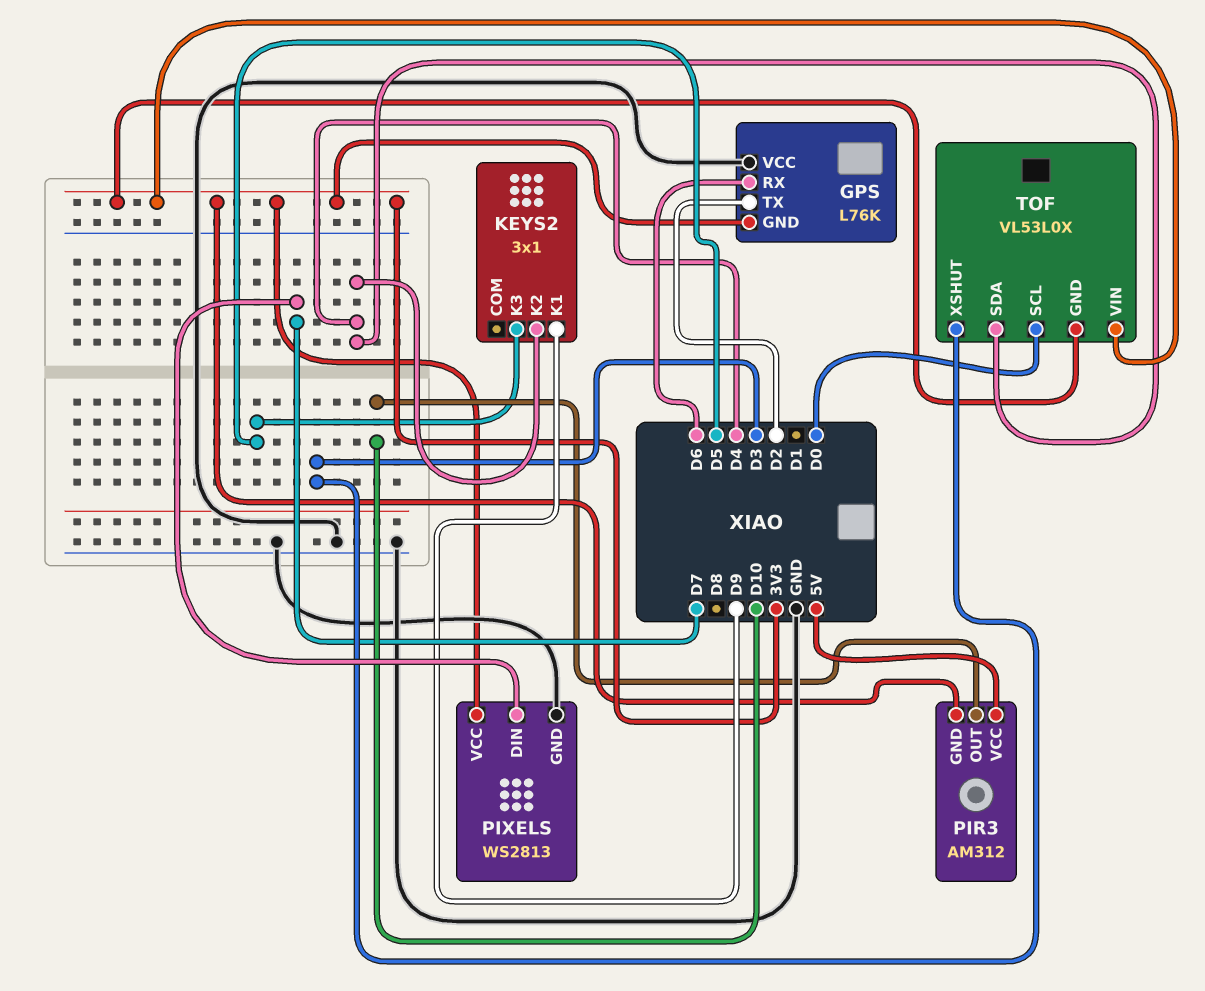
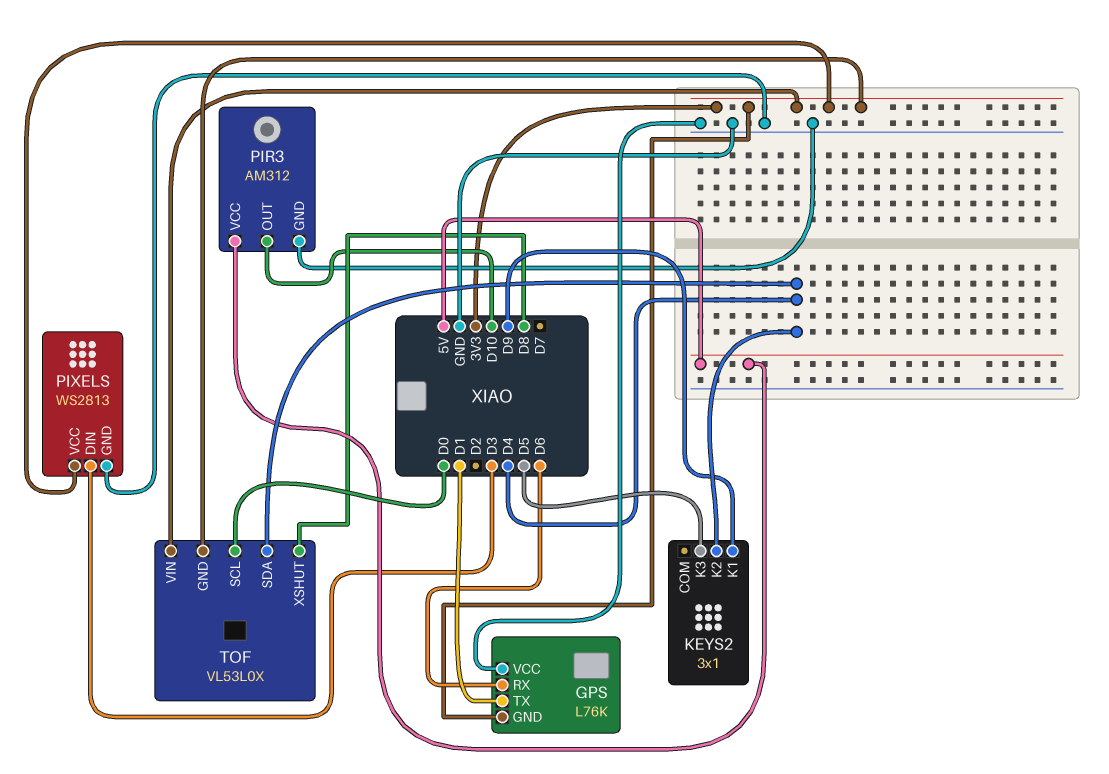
GPS pin TX: D2 -> D1
PIR3 pin GND: 3V3 -> GND
PIXELS pin DIN: D7 -> D3
TOF pin XSHUT: D3 -> D8

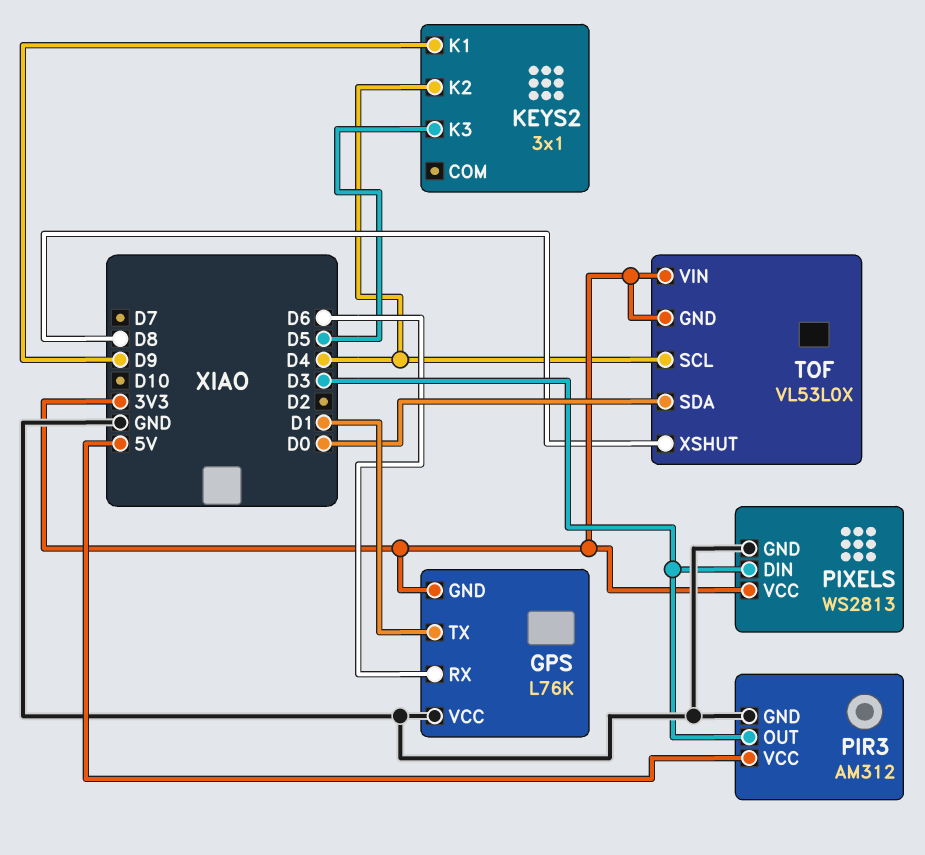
PIR3 pin OUT: D10 -> D3
TOF pin SCL: D0 -> D4
TOF pin SDA: D4 -> D0

